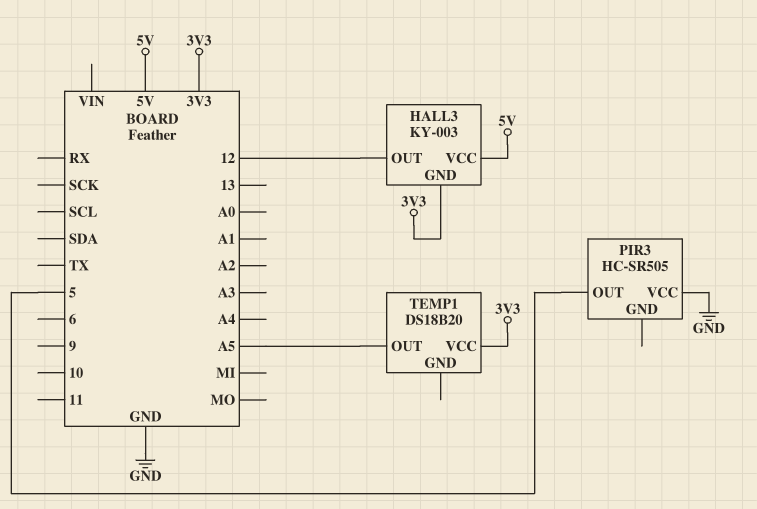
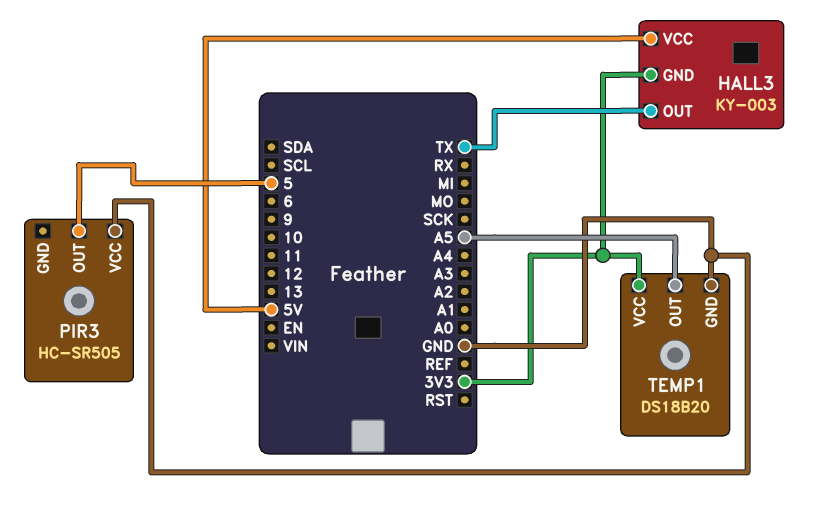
HALL3 pin OUT: 12 -> TX
TEMP1 pin GND: none -> GND

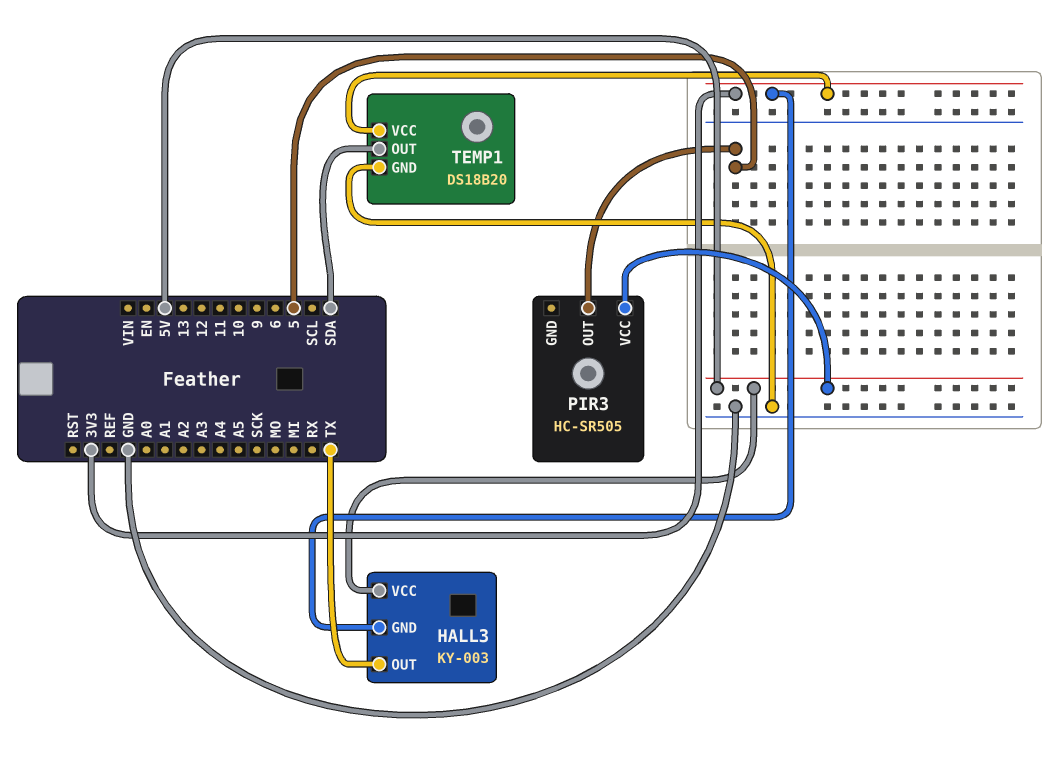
PIR3 pin VCC: GND -> 5V
TEMP1 pin OUT: A5 -> SDA

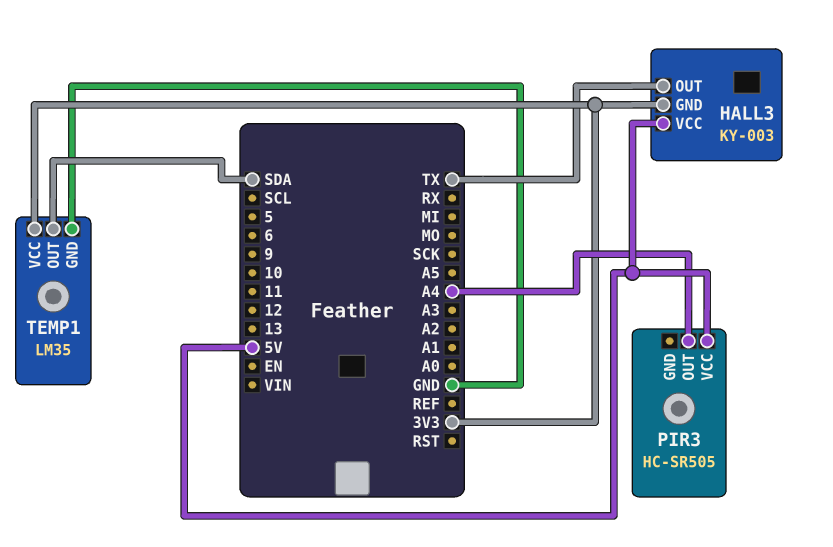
PIR3 pin OUT: 5 -> A4
TEMP1: DS18B20 -> LM35

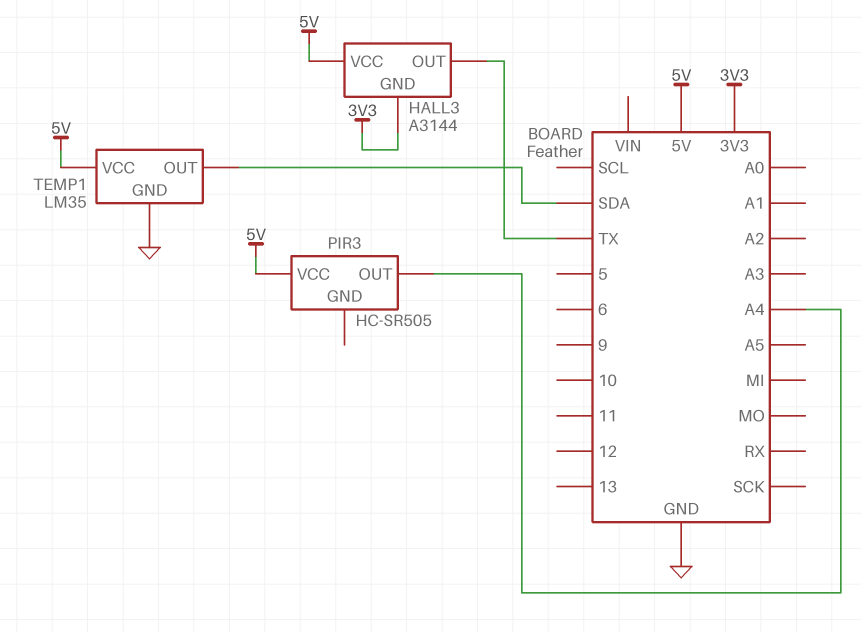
HALL3: KY-003 -> A3144
TEMP1 pin VCC: 3V3 -> 5V

